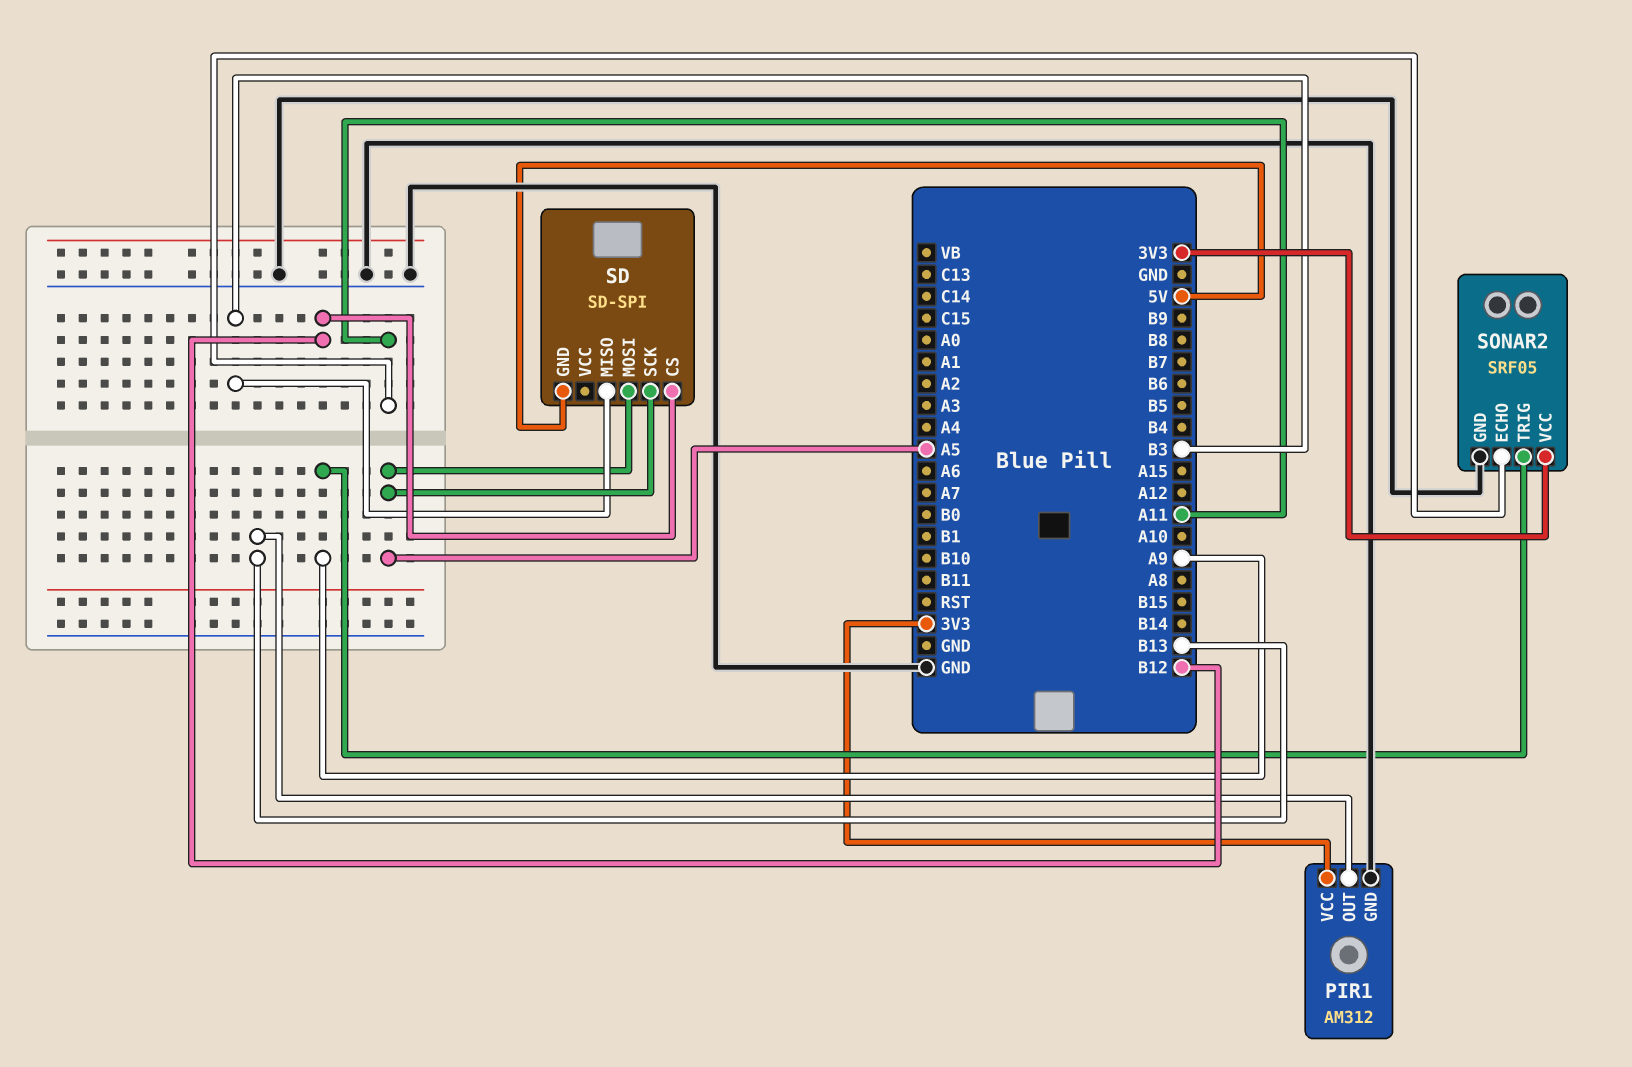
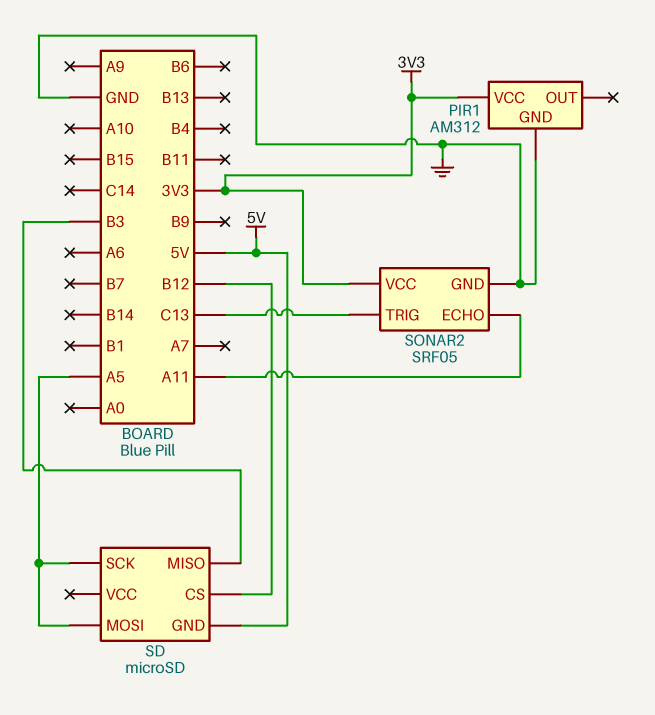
PIR1 pin OUT: B13 -> none
SD: SD-SPI -> microSD
SONAR2 pin TRIG: A9 -> C13

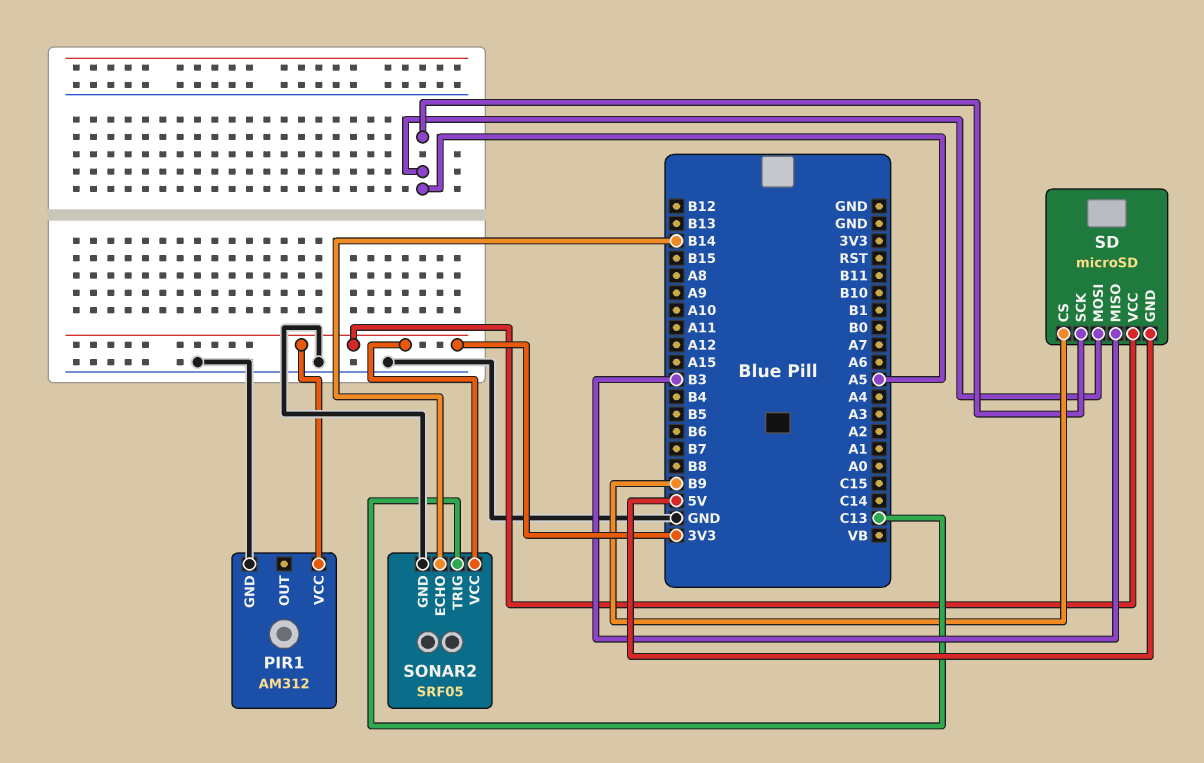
SD pin CS: B12 -> B9
SD pin VCC: none -> 3V3
SONAR2 pin ECHO: A11 -> B14

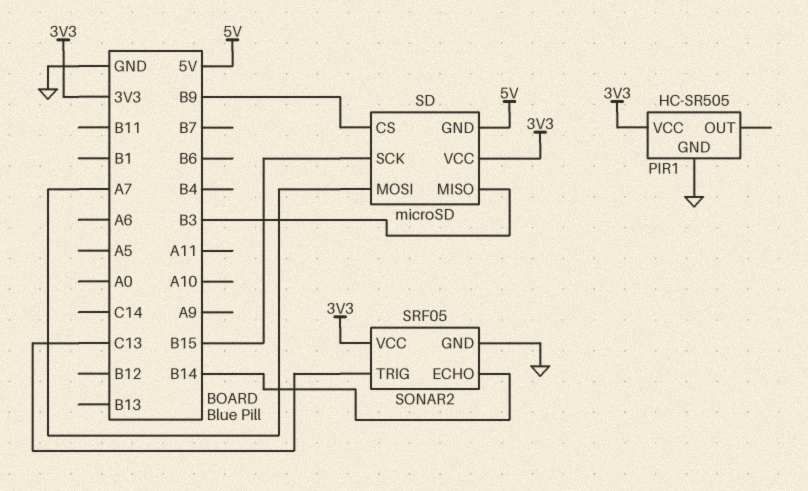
PIR1: AM312 -> HC-SR505
SD pin MOSI: A5 -> A7
SD pin SCK: A5 -> B15

